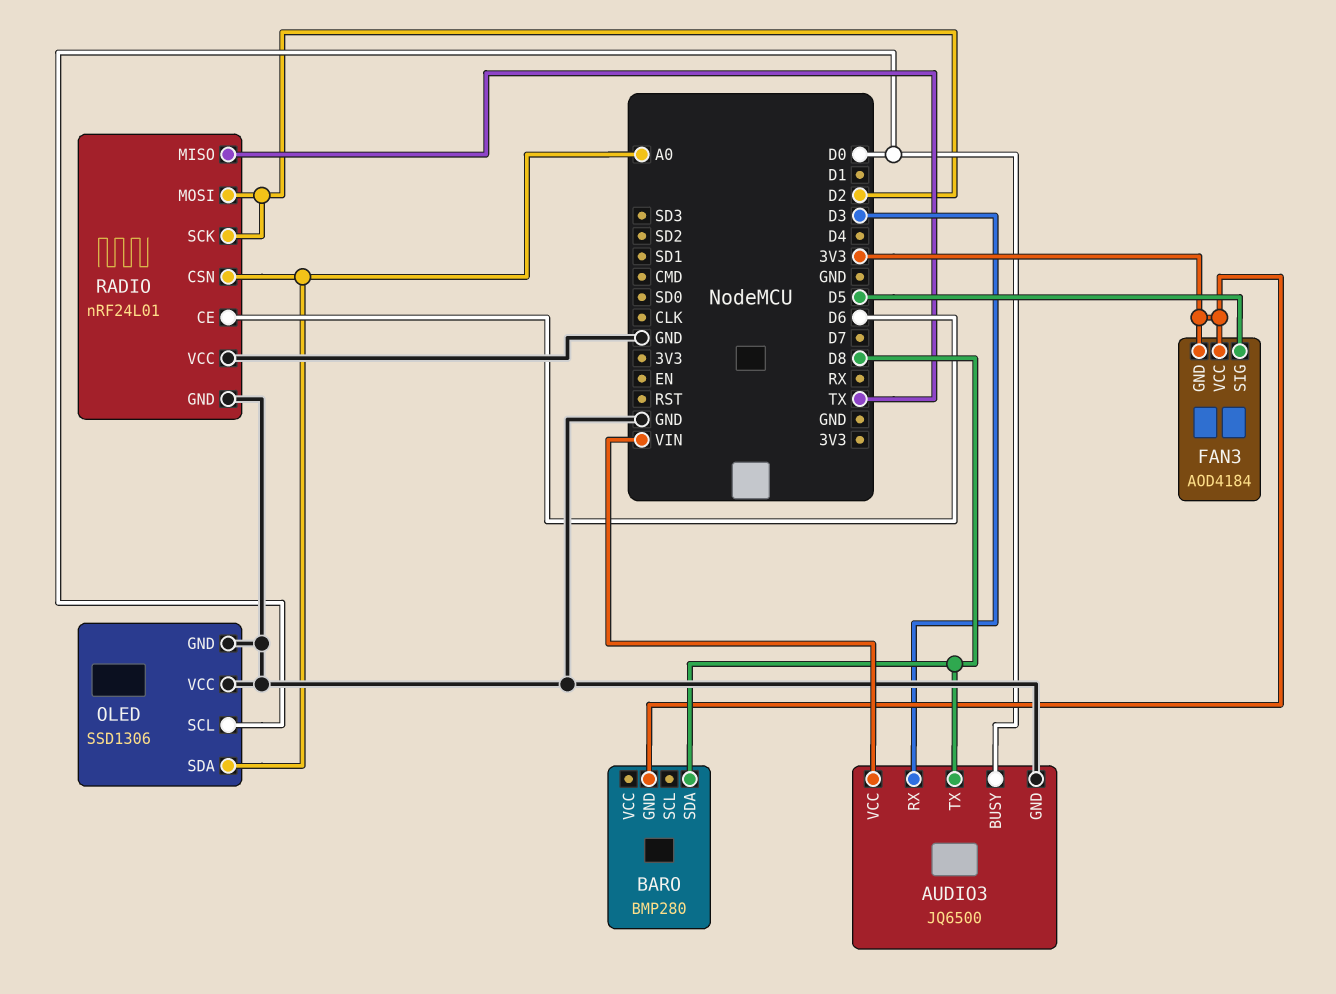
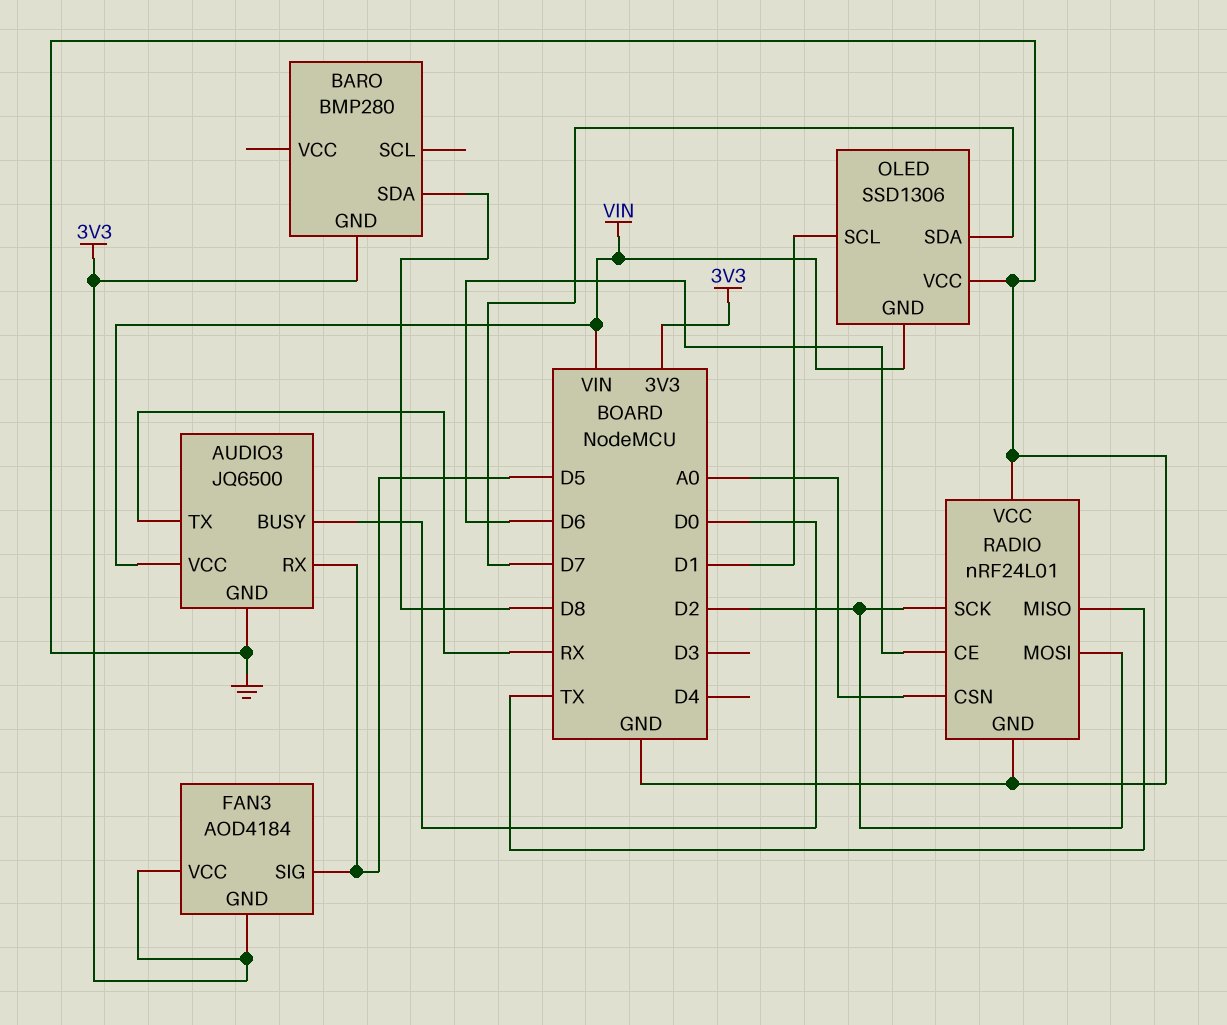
AUDIO3 pin RX: D3 -> D5
AUDIO3 pin TX: D8 -> RX
OLED pin GND: GND -> VIN
OLED pin SCL: D0 -> D1
OLED pin SDA: A0 -> D7

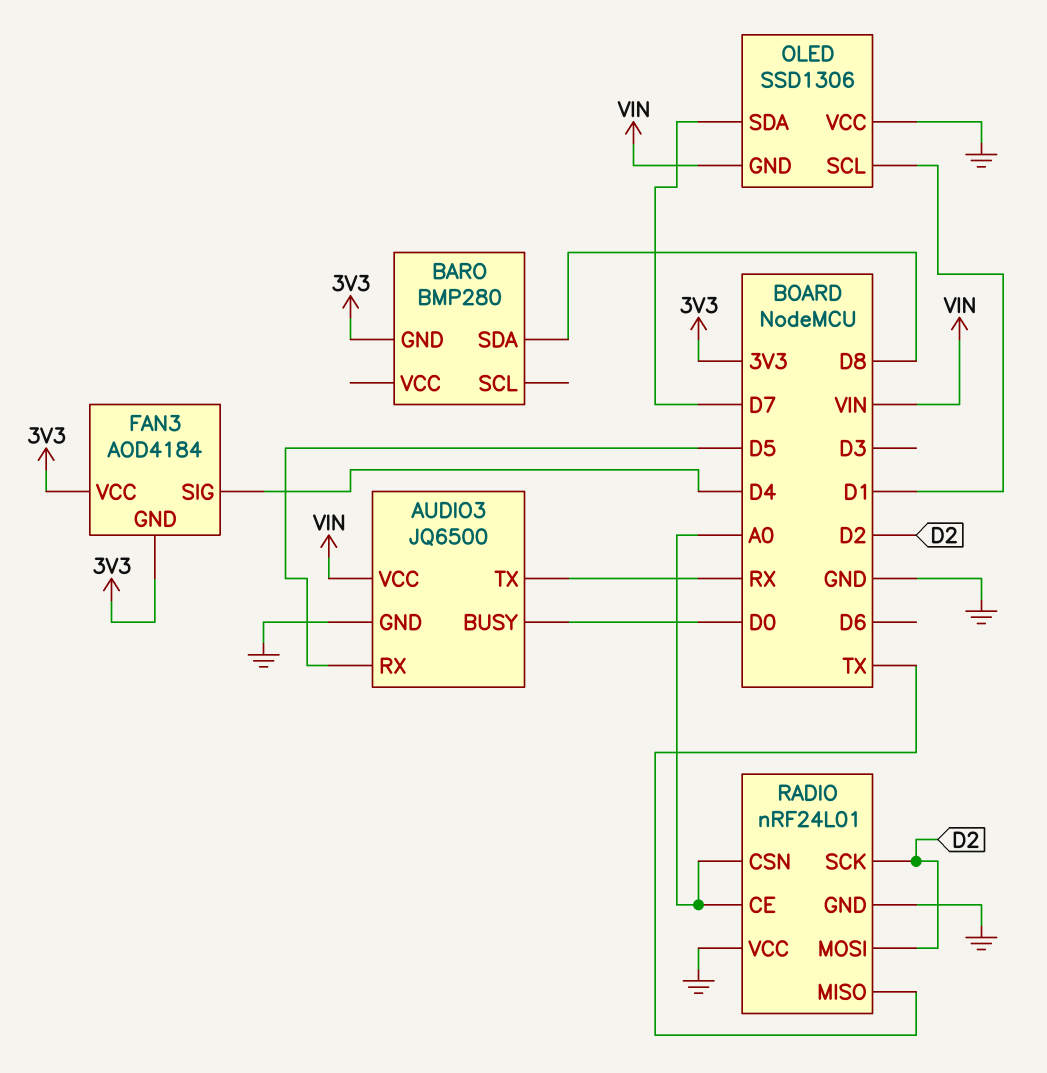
FAN3 pin SIG: D5 -> D4
RADIO pin CE: D6 -> A0

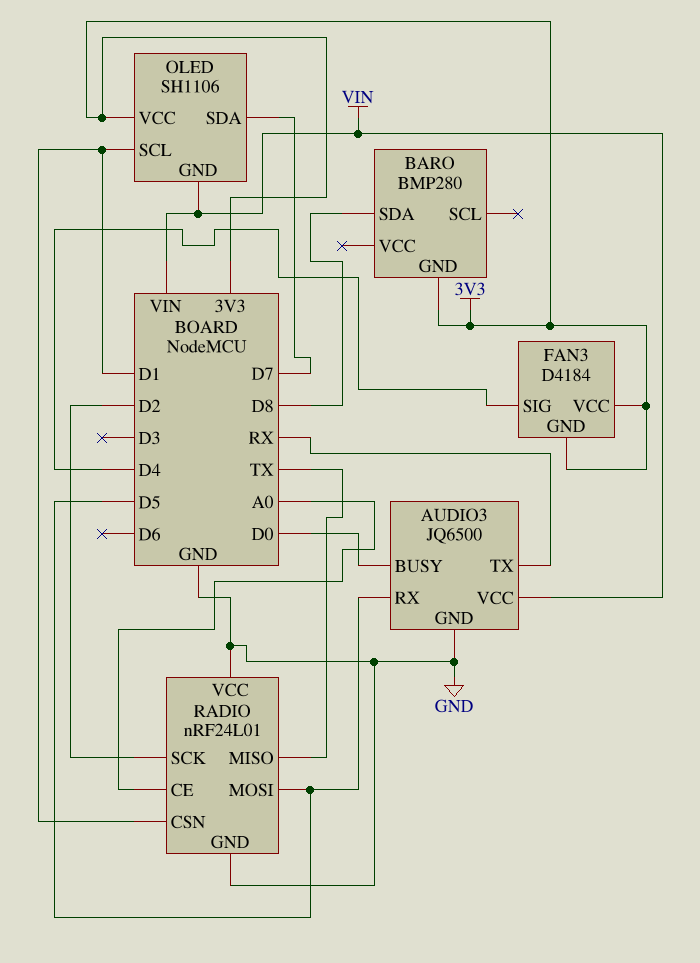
FAN3: AOD4184 -> D4184
OLED: SSD1306 -> SH1106
OLED pin VCC: GND -> 3V3
RADIO pin CSN: A0 -> D1
RADIO pin MOSI: D2 -> D5

